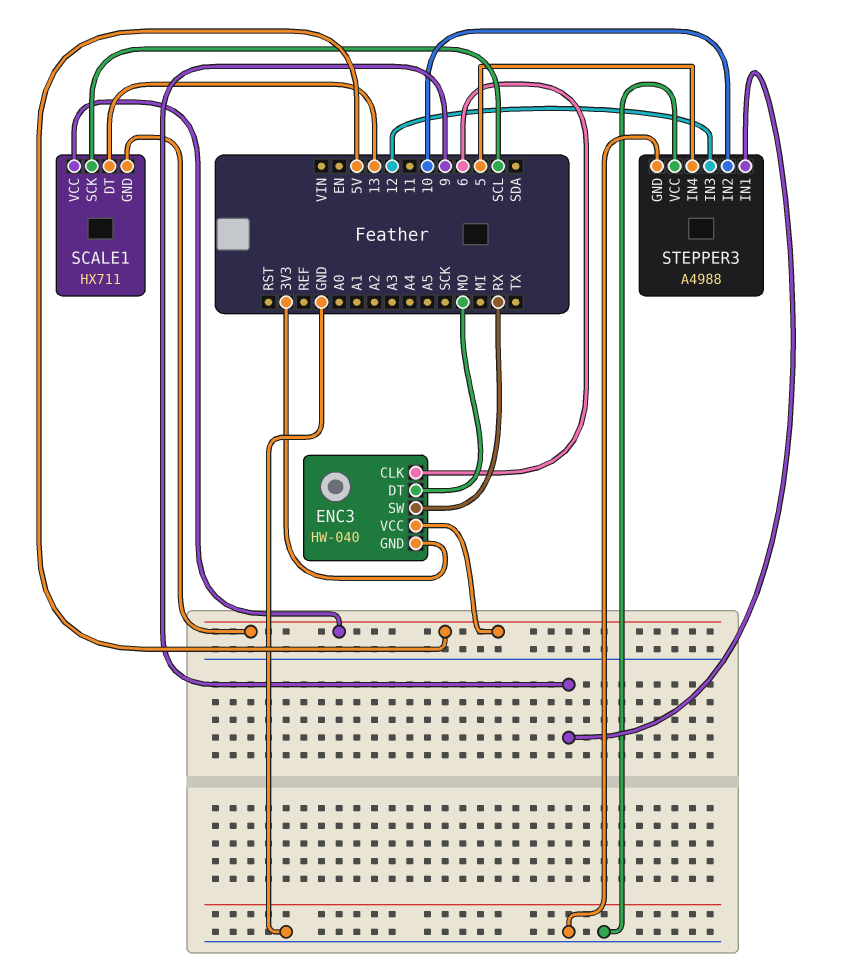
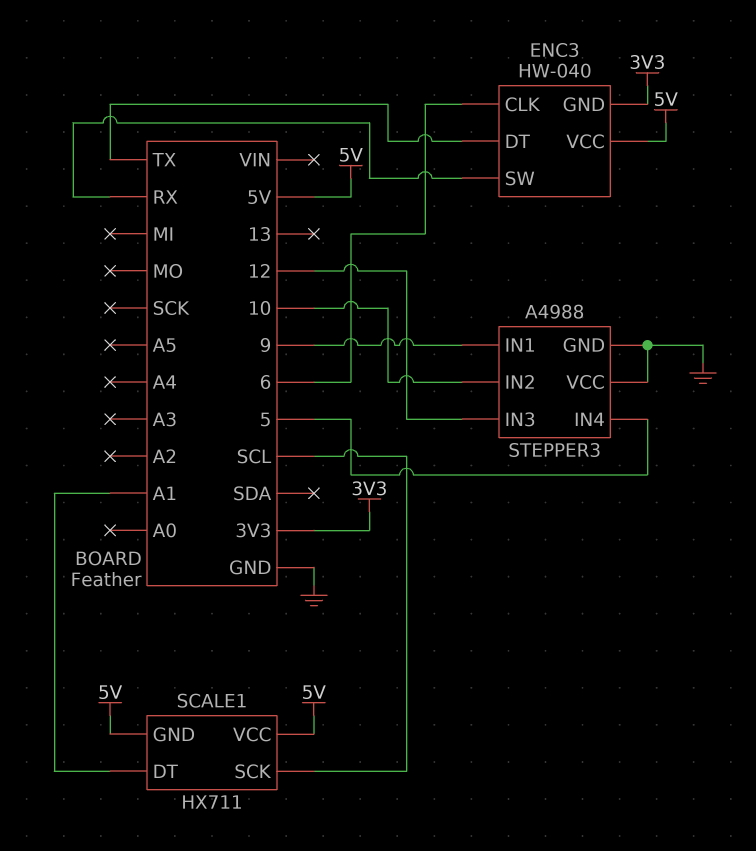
ENC3 pin DT: MO -> TX
SCALE1 pin DT: 13 -> A1

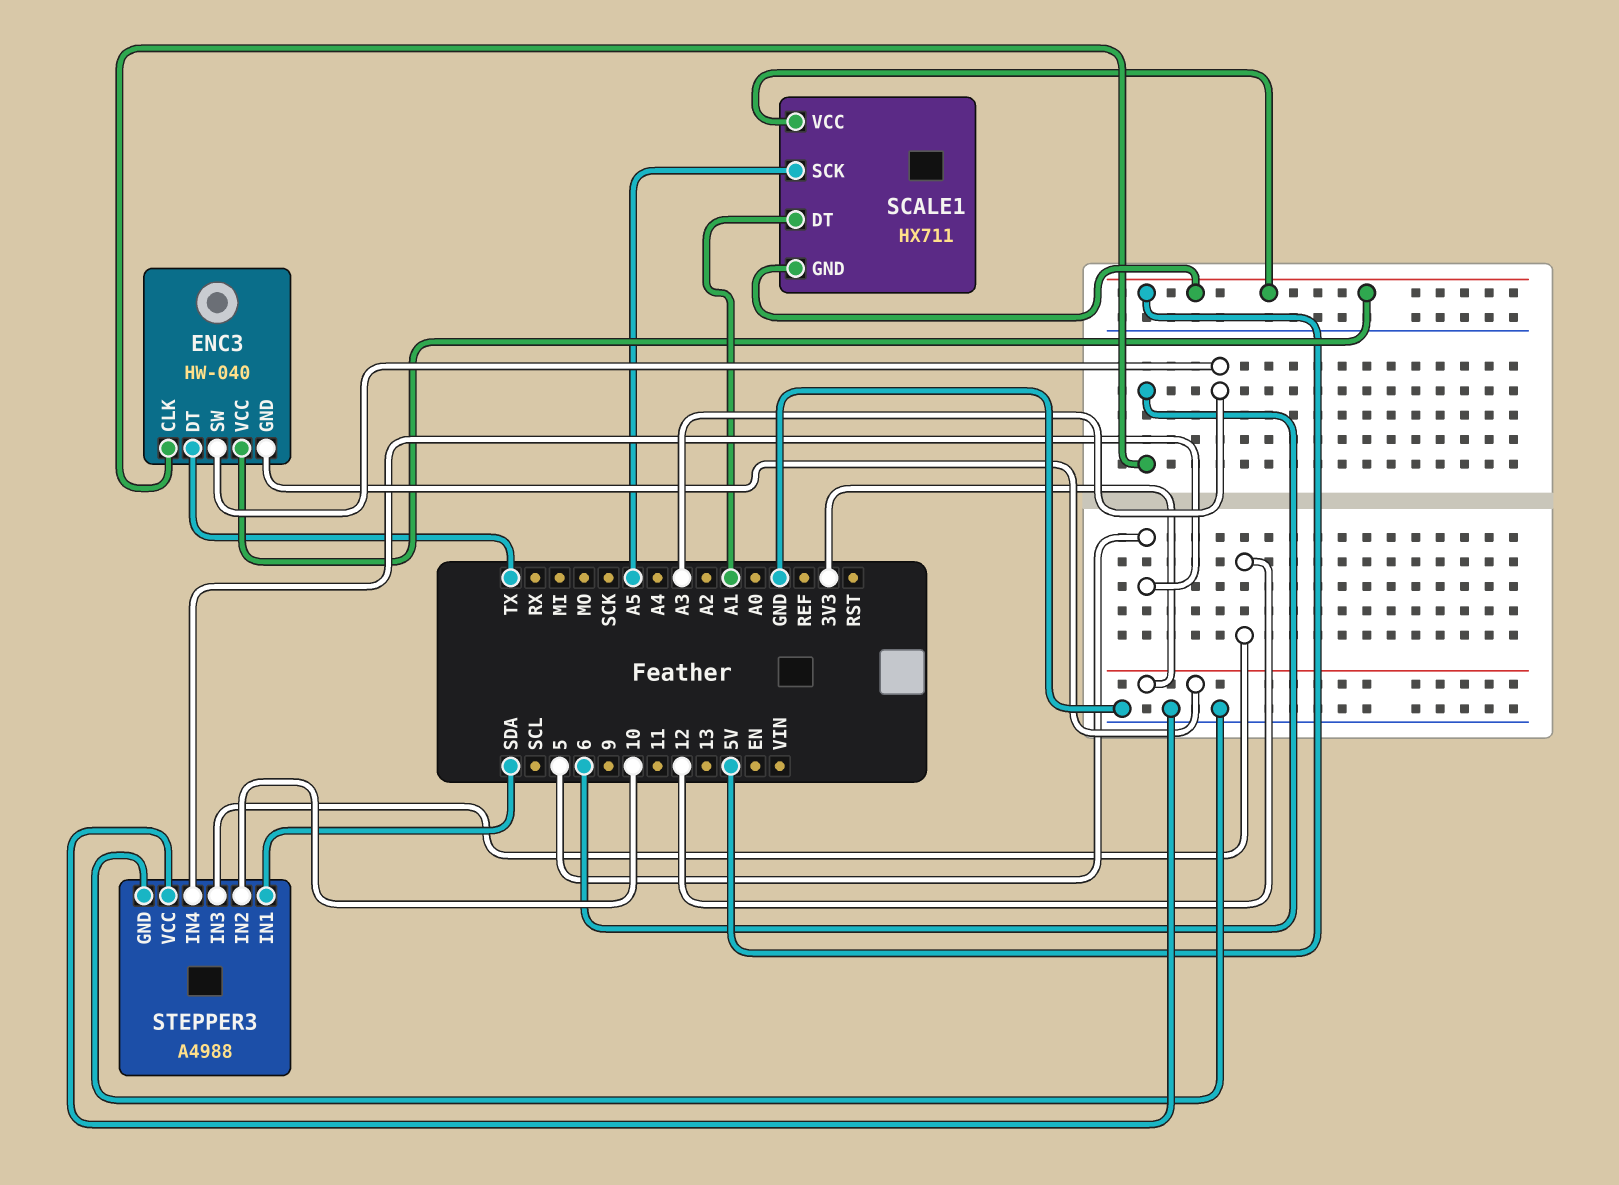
ENC3 pin SW: RX -> A3
SCALE1 pin SCK: SCL -> A5
STEPPER3 pin IN1: 9 -> SDA

